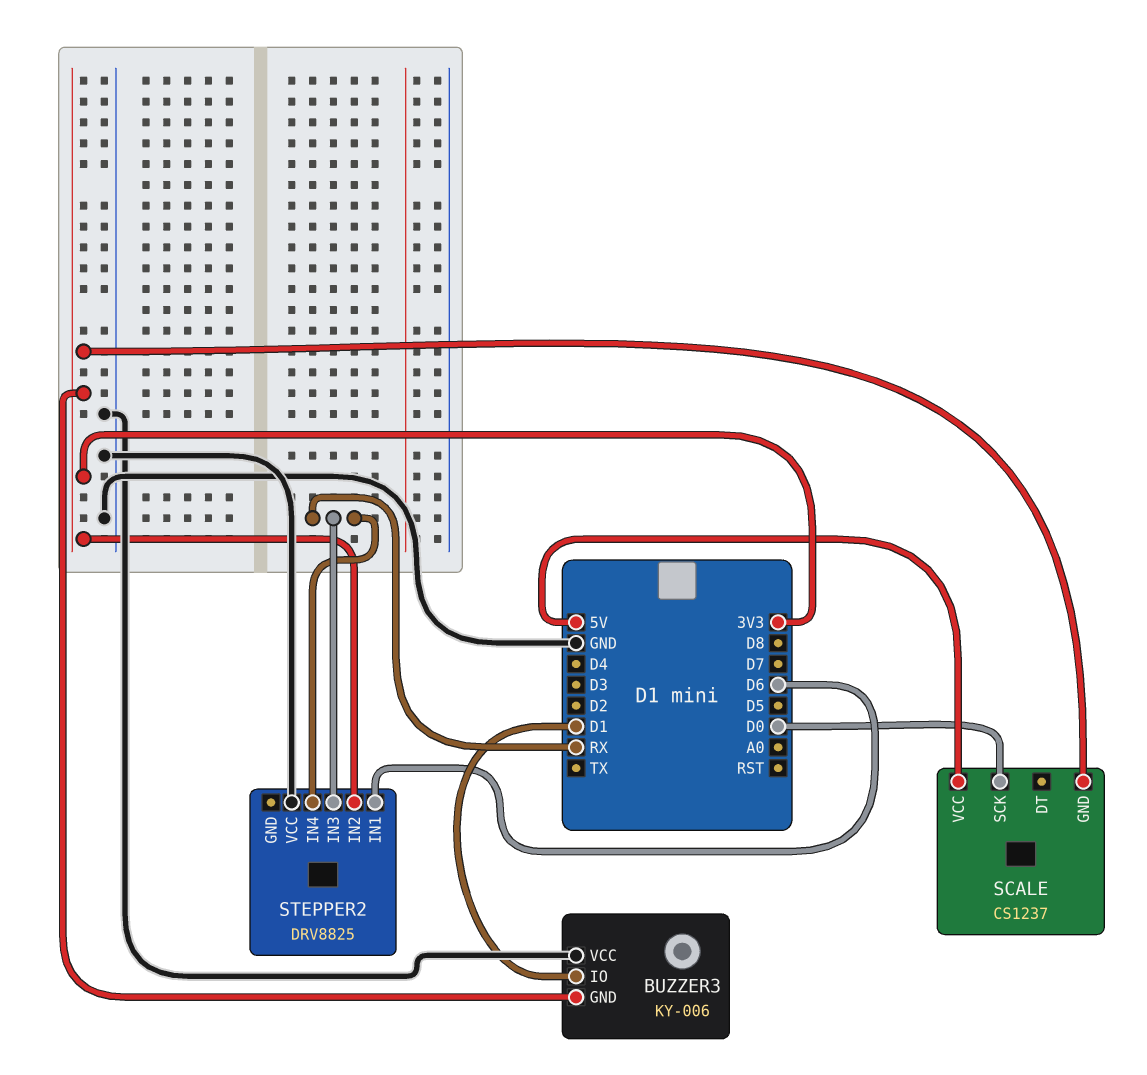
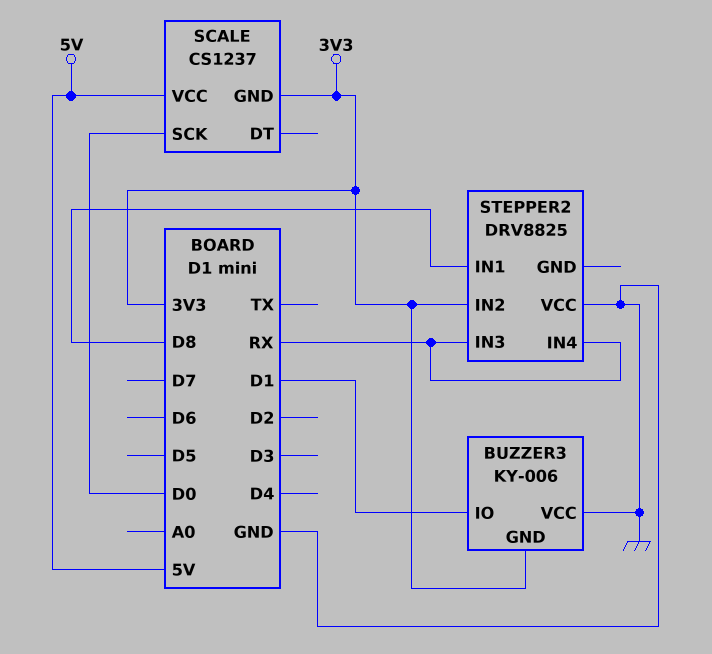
STEPPER2 pin IN1: D6 -> D8

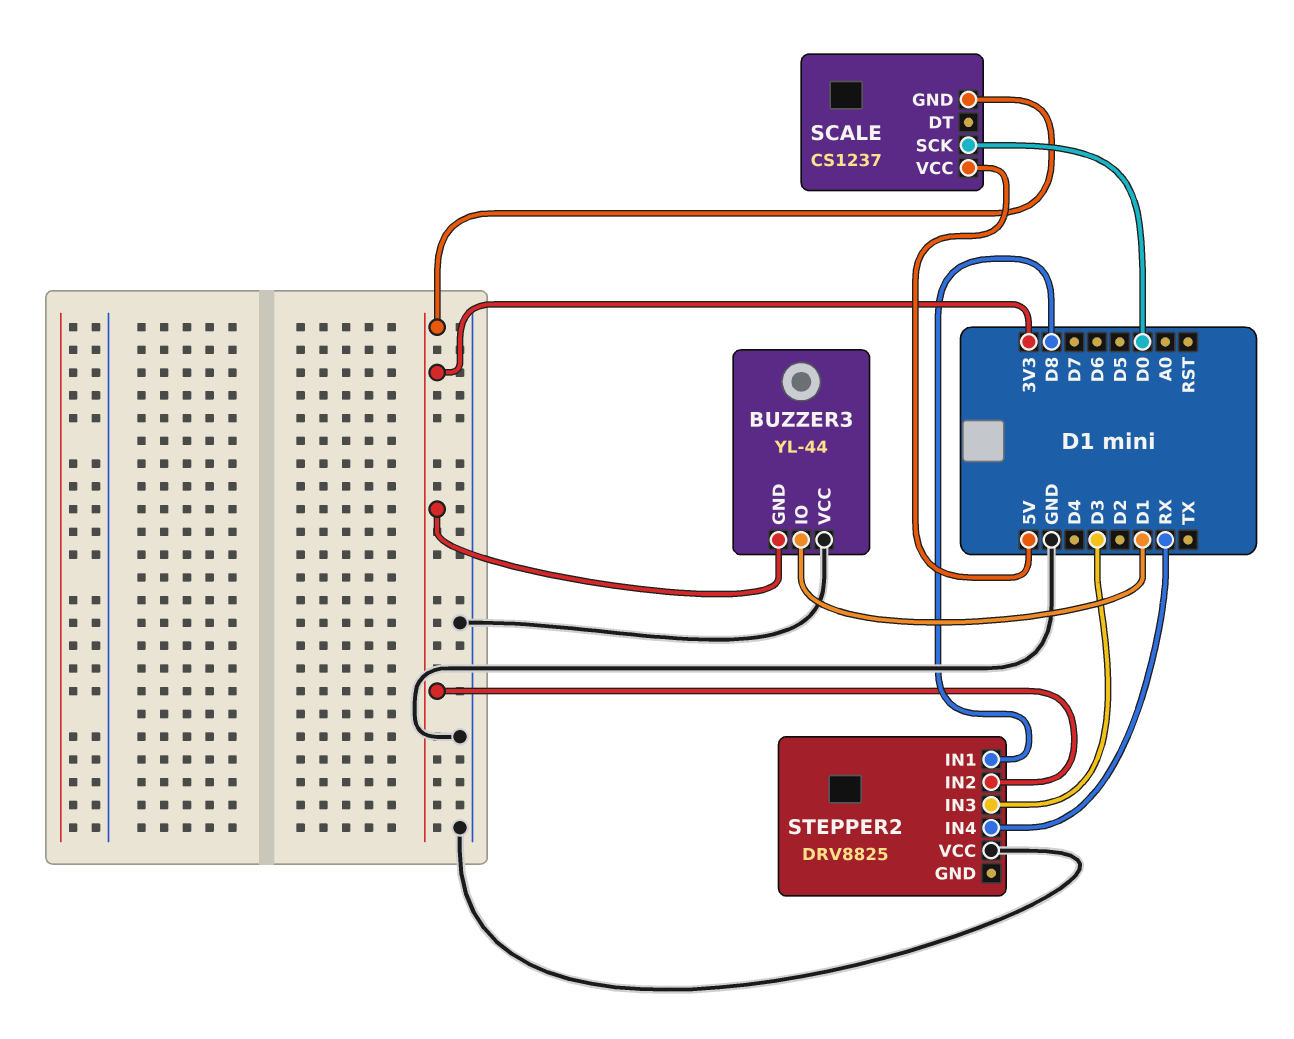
BUZZER3: KY-006 -> YL-44
STEPPER2 pin IN3: RX -> D3

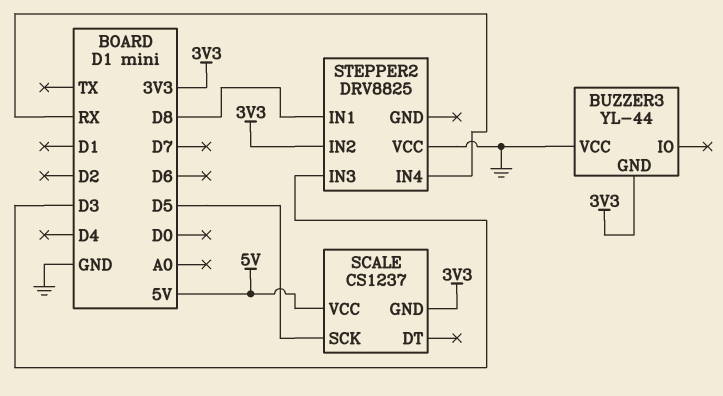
BUZZER3 pin IO: D1 -> none
SCALE pin SCK: D0 -> D5

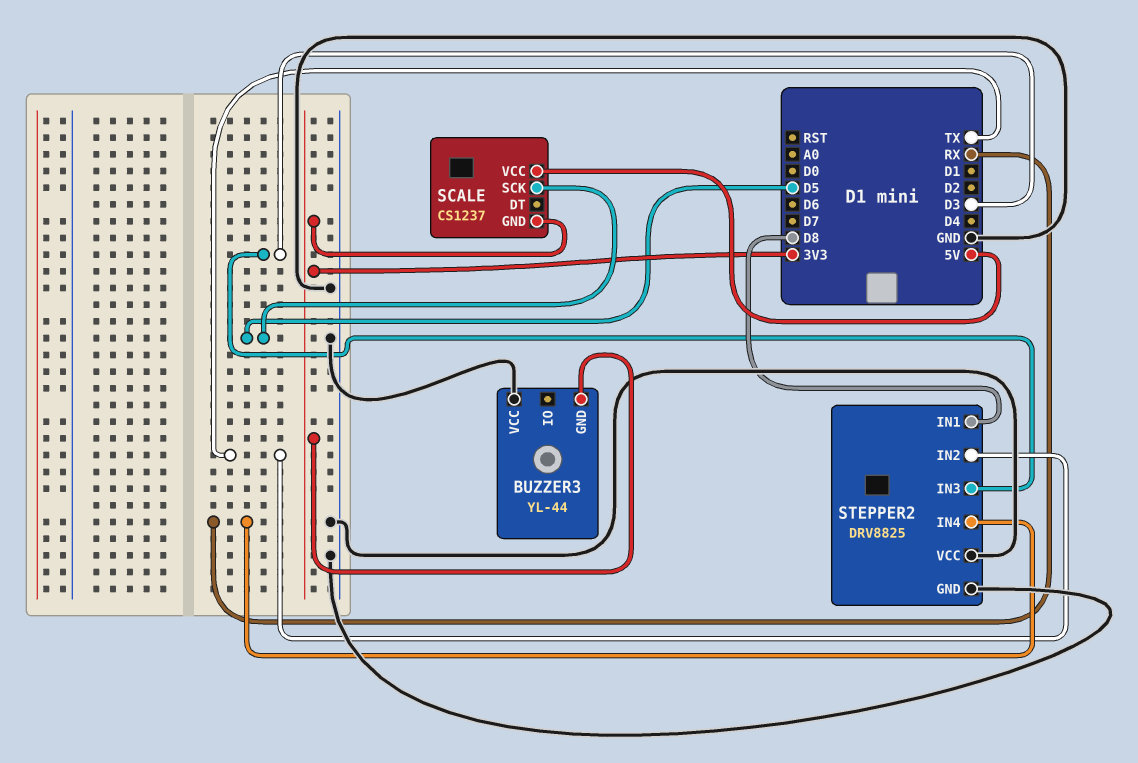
STEPPER2 pin GND: none -> GND
STEPPER2 pin IN2: 3V3 -> TX

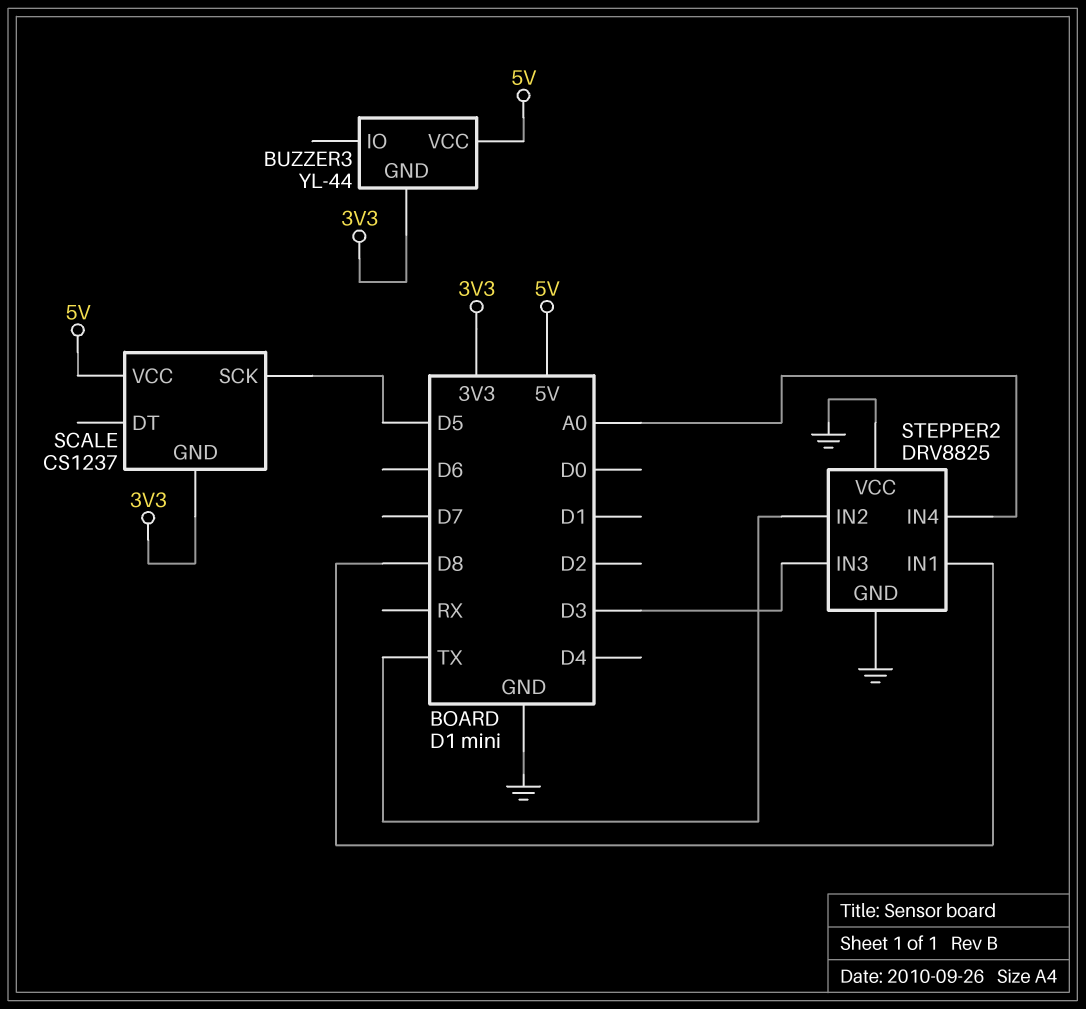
BUZZER3 pin VCC: GND -> 5V
STEPPER2 pin IN4: RX -> A0

